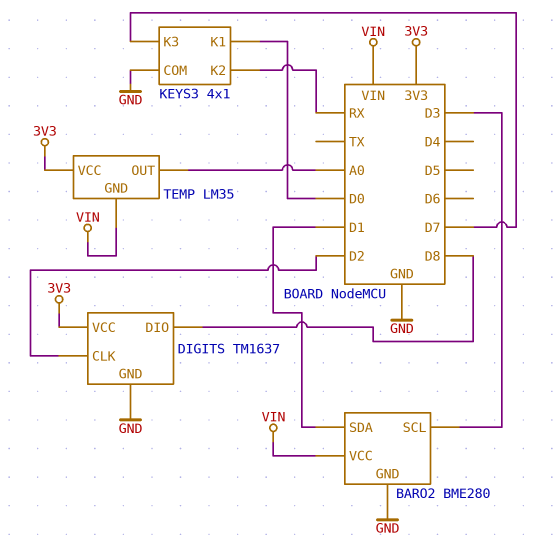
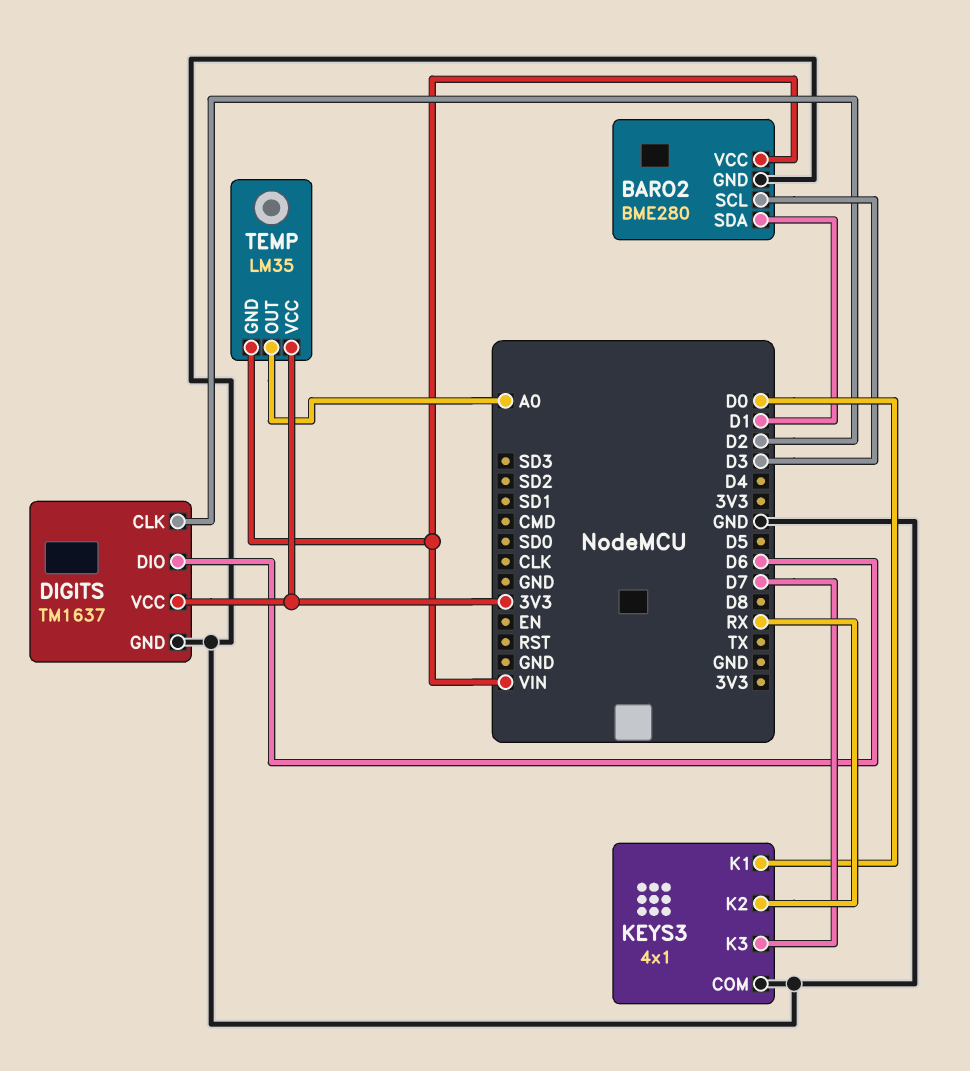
DIGITS pin DIO: D8 -> D6

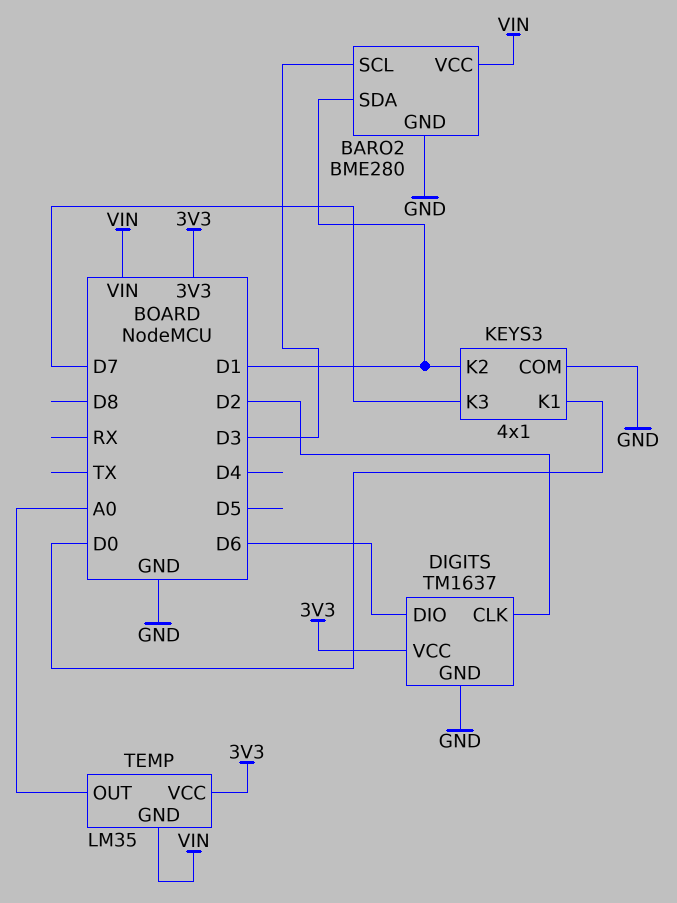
KEYS3 pin K2: RX -> D1

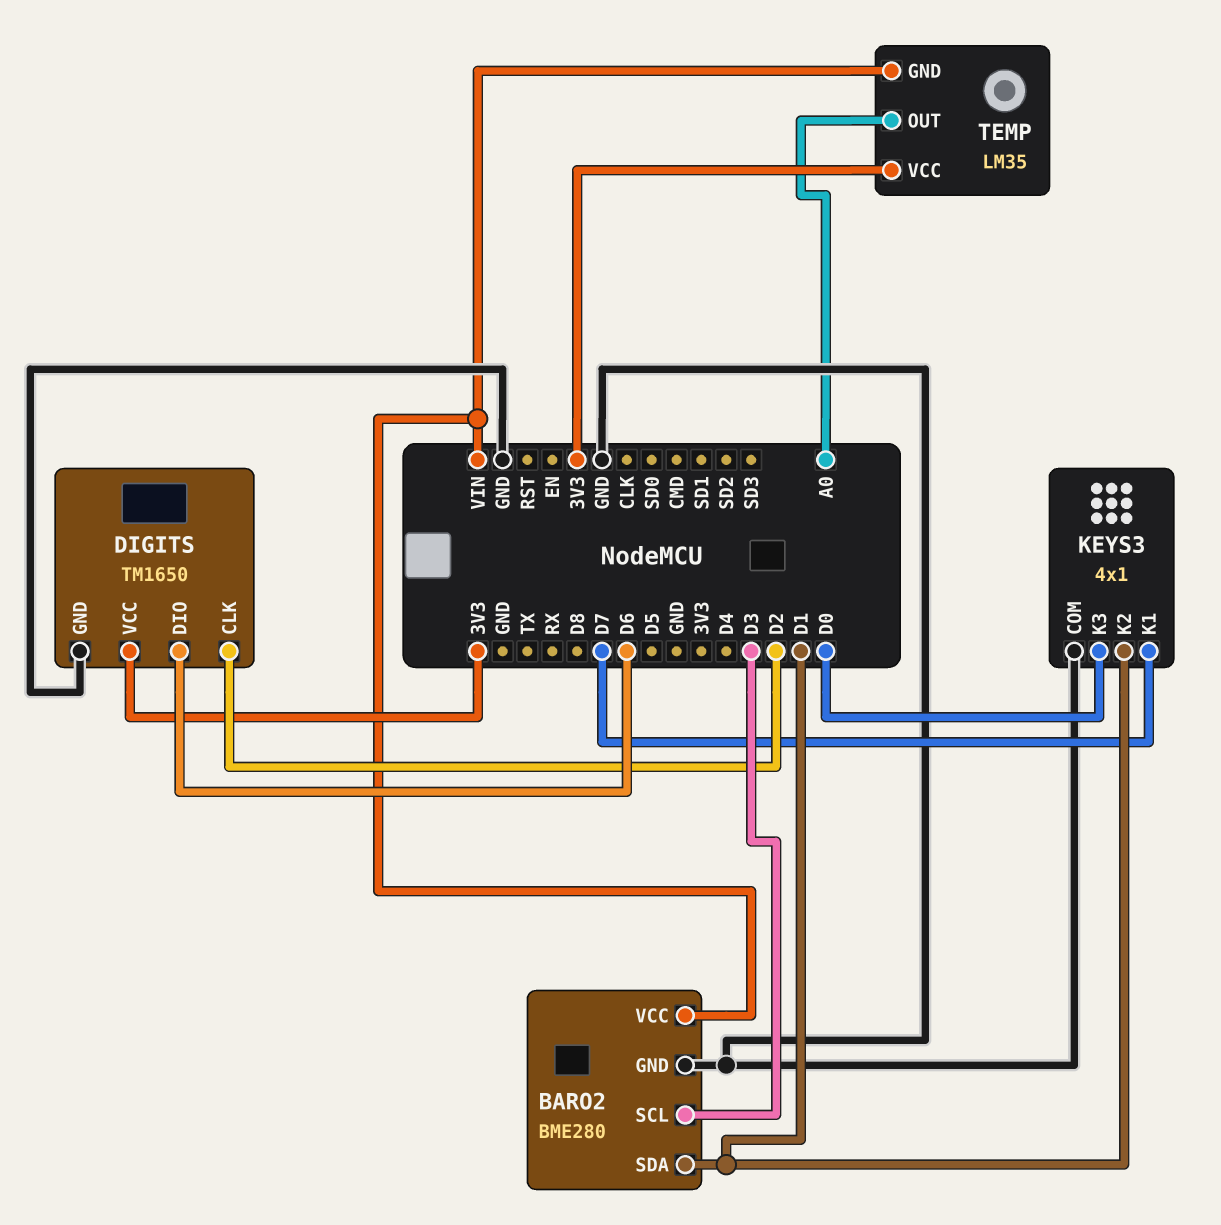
DIGITS: TM1637 -> TM1650
KEYS3 pin K1: D0 -> D7
KEYS3 pin K3: D7 -> D0

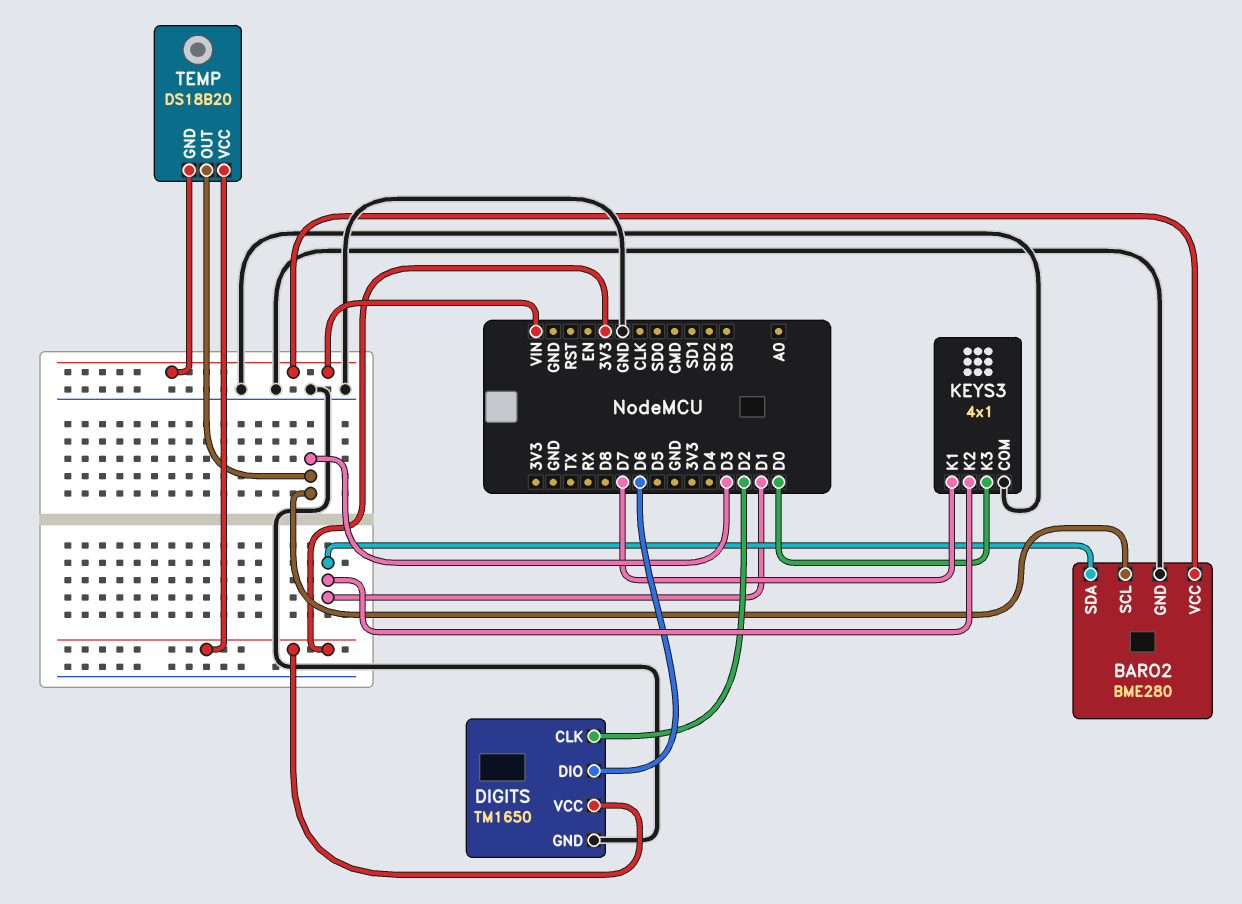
TEMP: LM35 -> DS18B20
TEMP pin OUT: A0 -> D3

